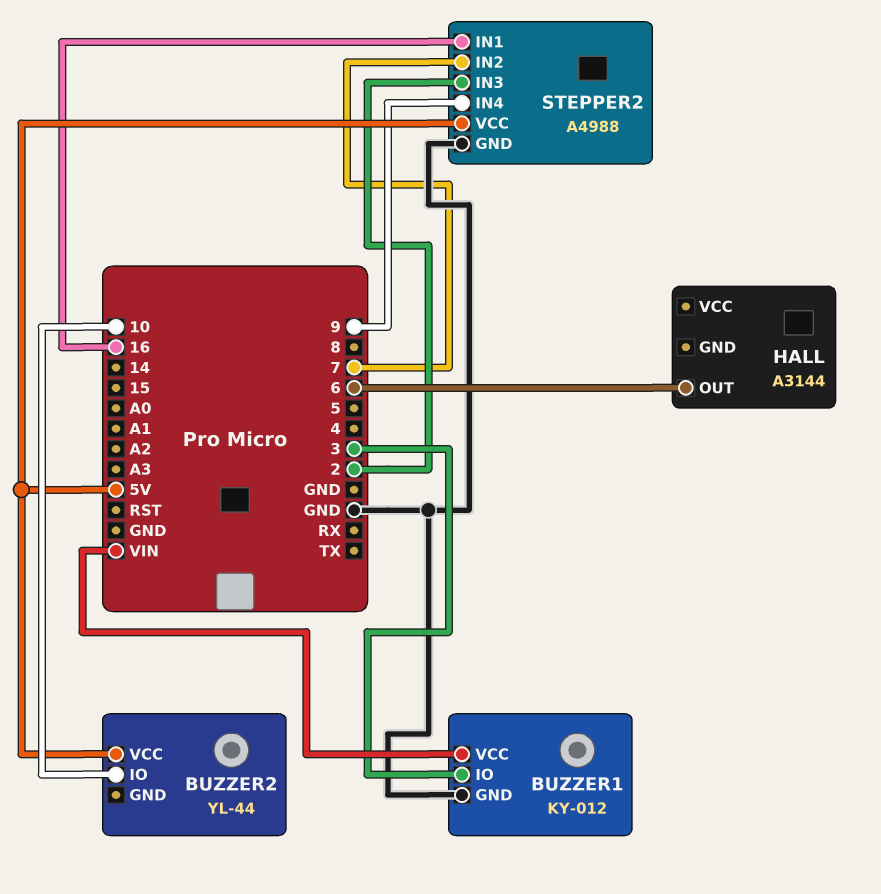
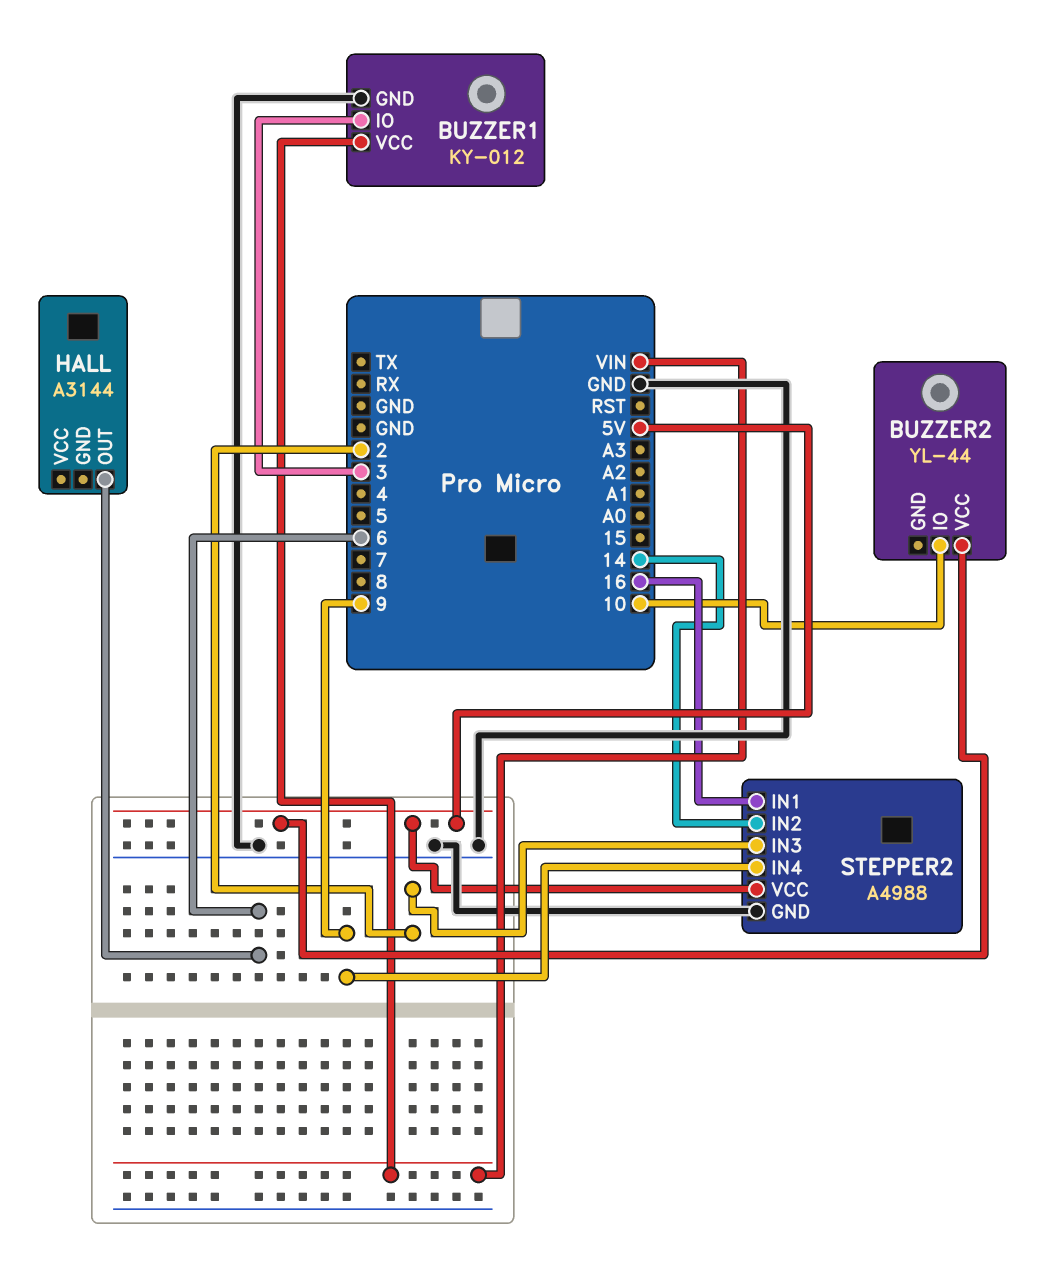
STEPPER2 pin IN2: 7 -> 14

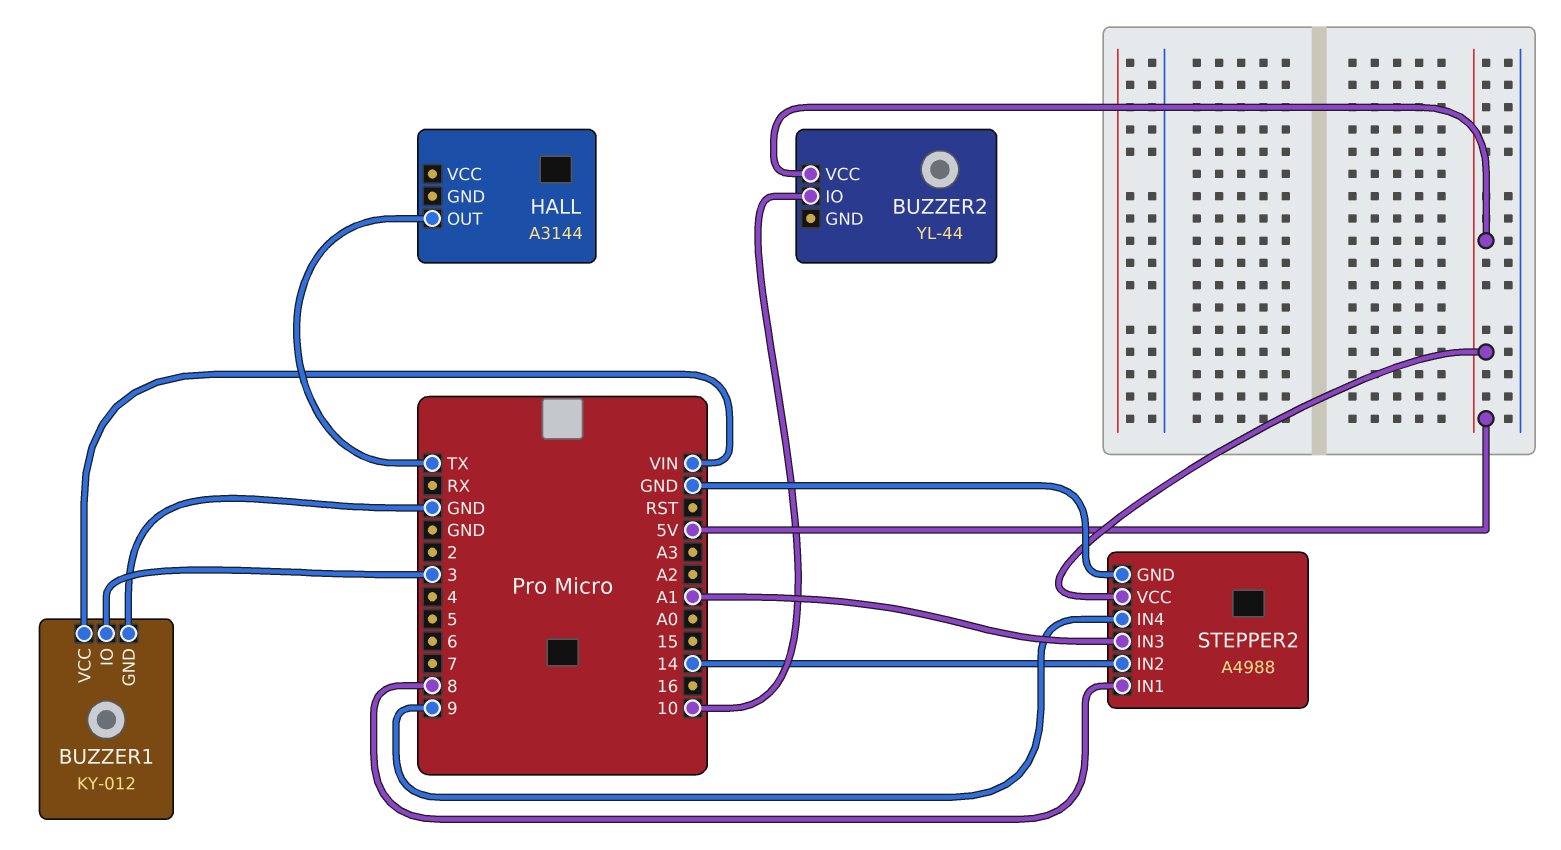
HALL pin OUT: 6 -> TX
STEPPER2 pin IN1: 16 -> 8
STEPPER2 pin IN3: 2 -> A1

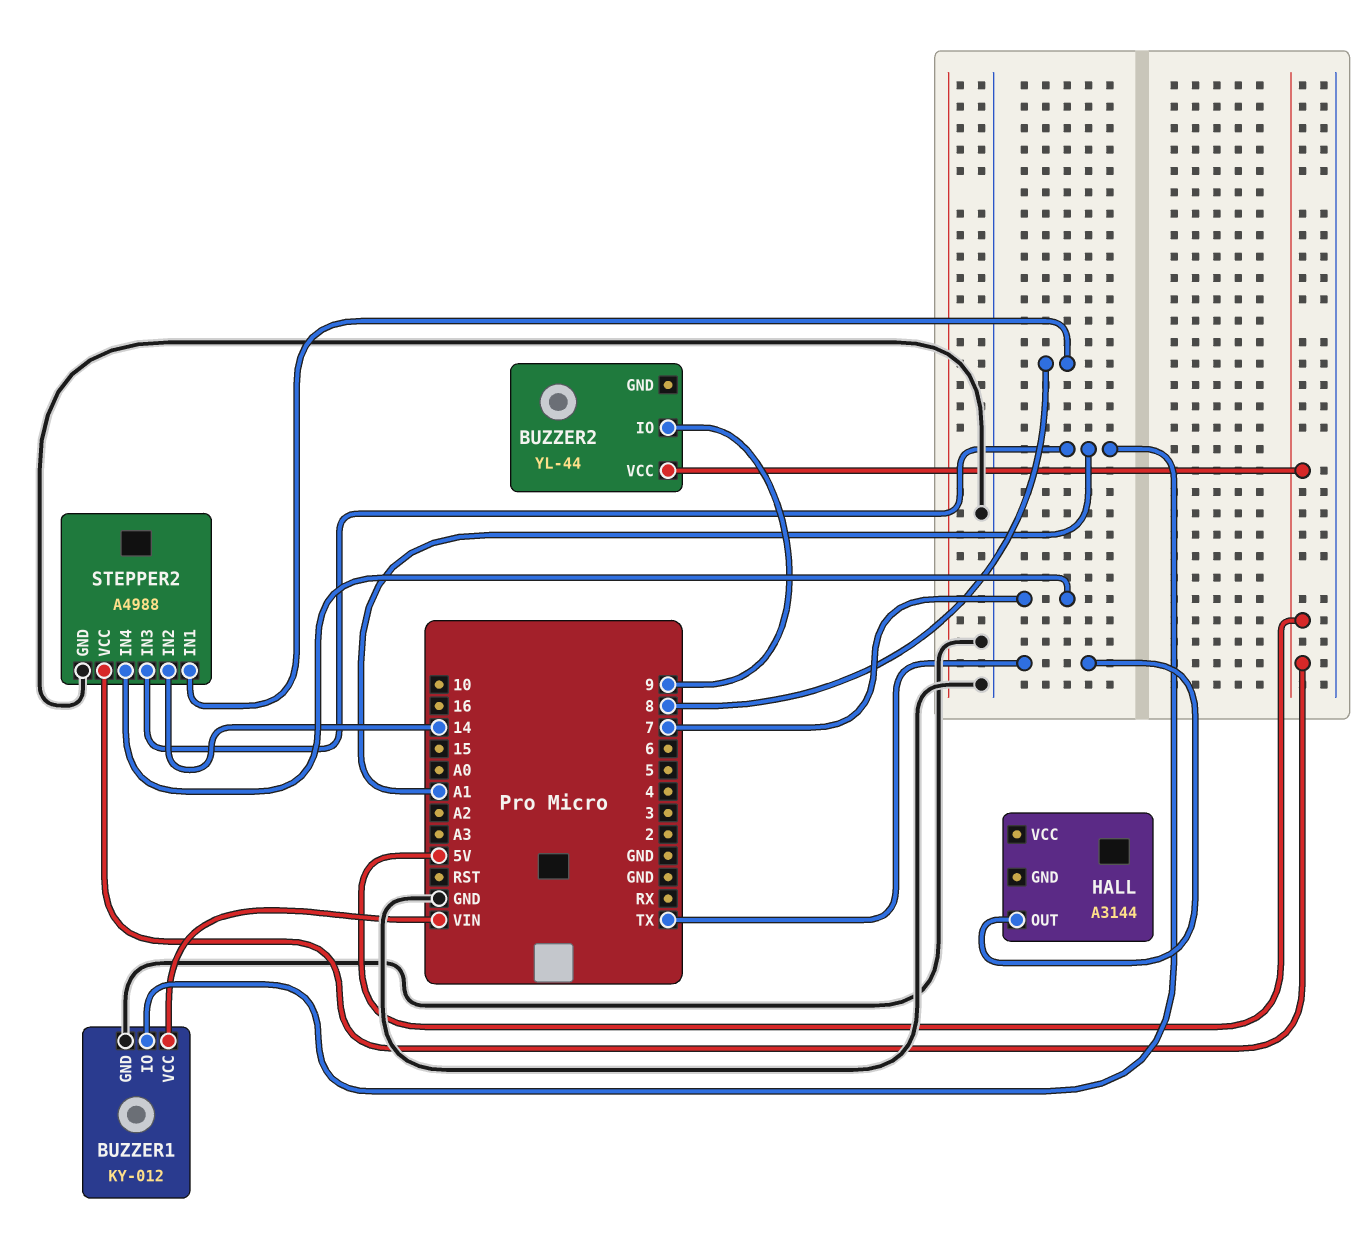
BUZZER1 pin IO: 3 -> A1
BUZZER2 pin IO: 10 -> 9
STEPPER2 pin IN4: 9 -> 7

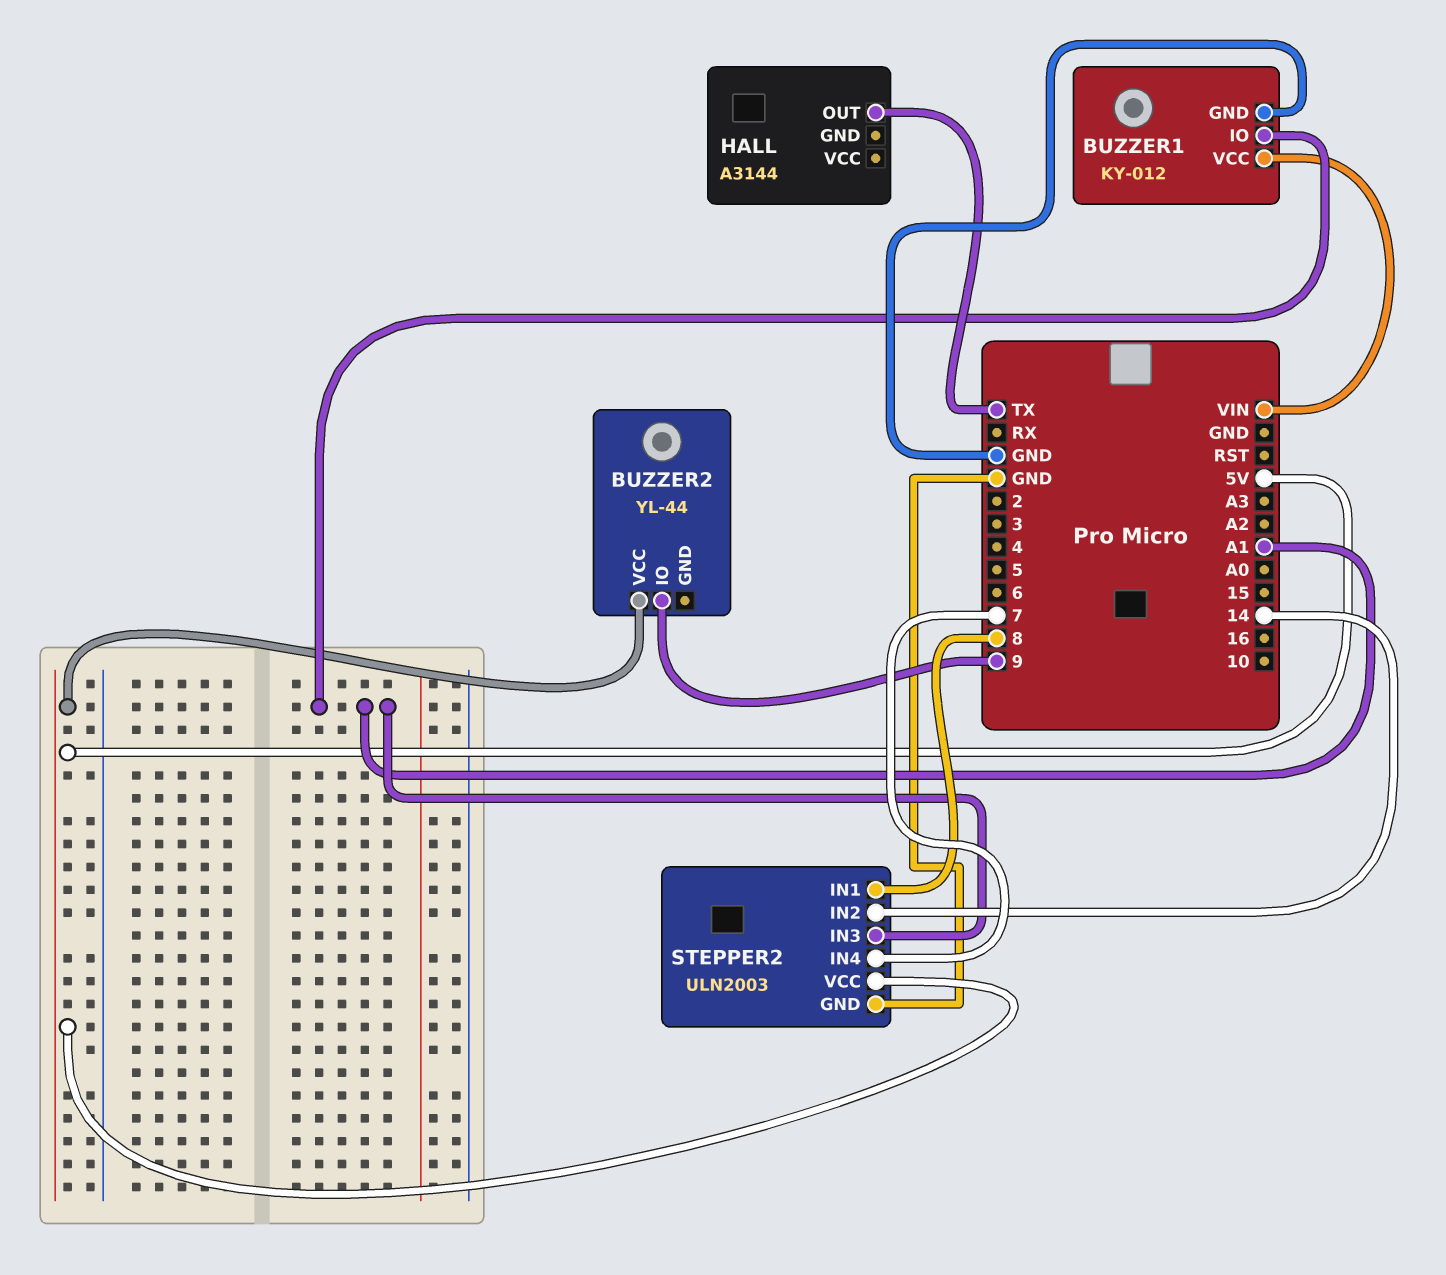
STEPPER2: A4988 -> ULN2003

